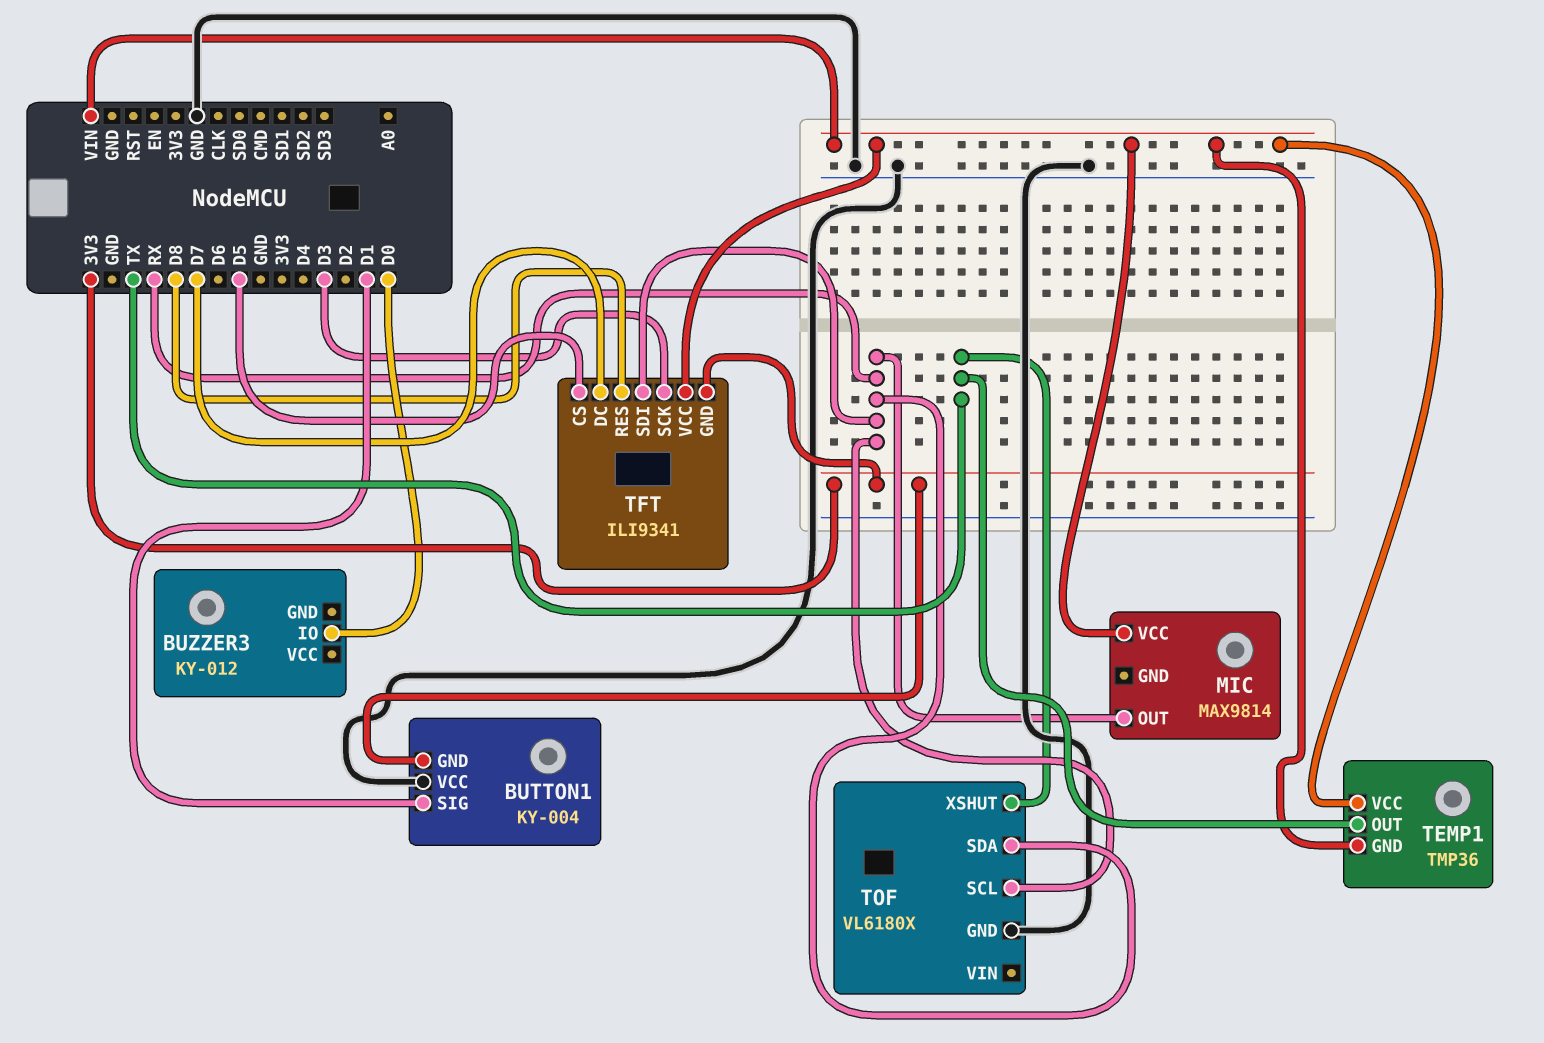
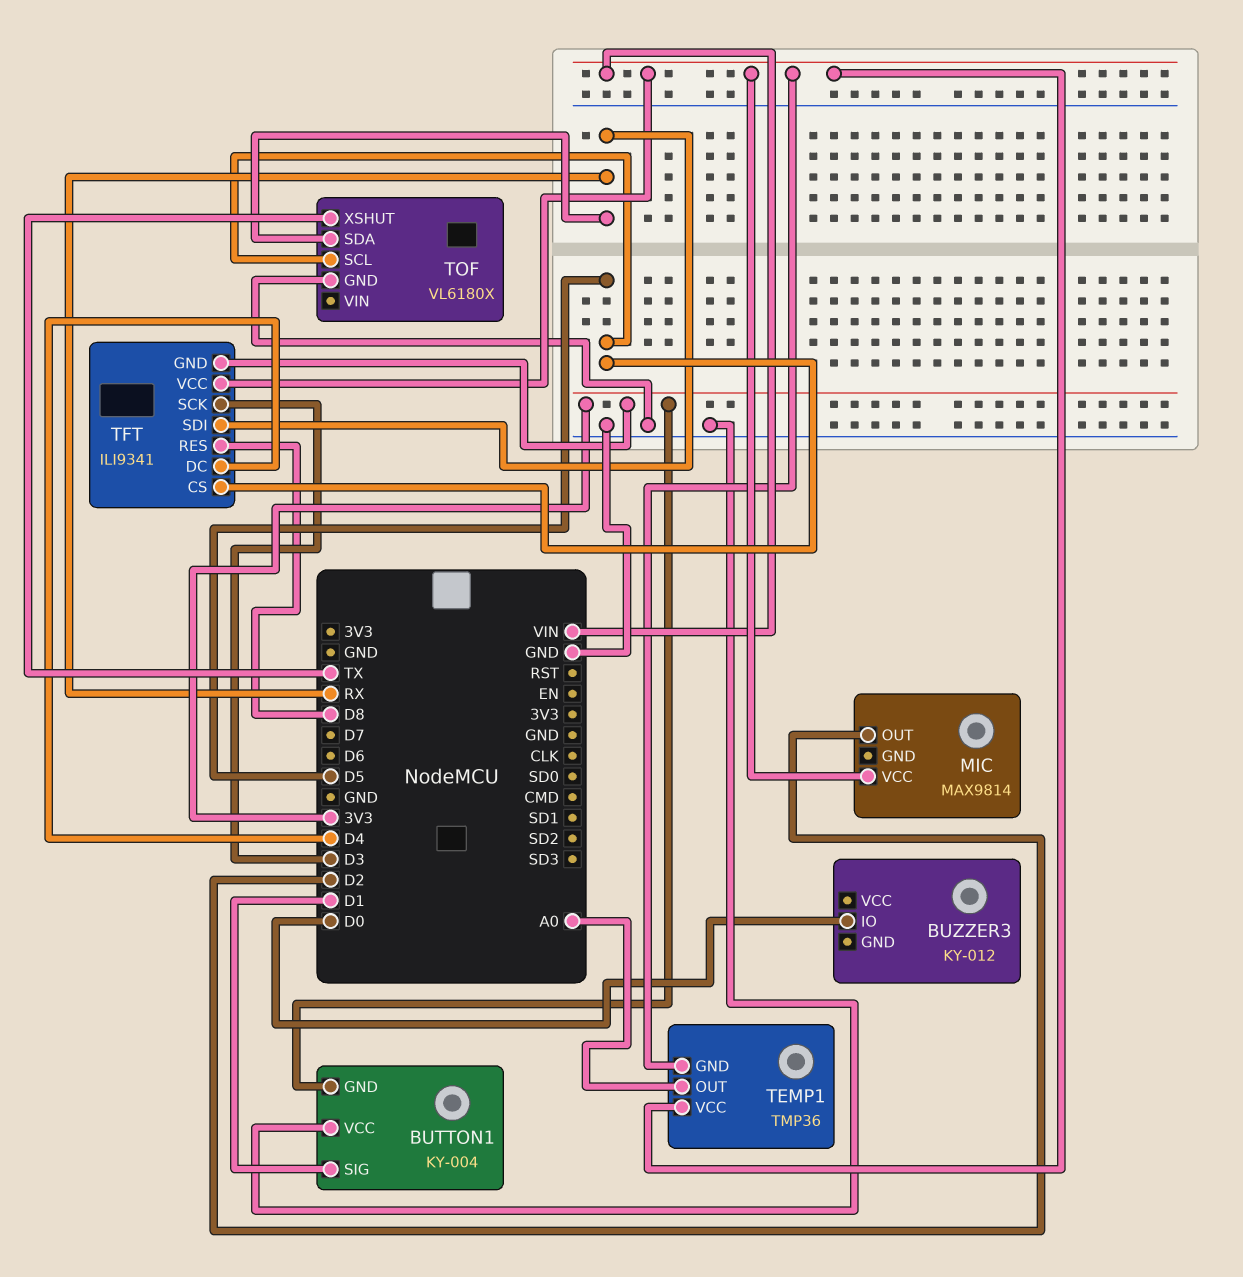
MIC pin OUT: RX -> D2
TEMP1 pin OUT: TX -> A0
TFT pin DC: D7 -> D4
TOF pin SCL: RX -> D5

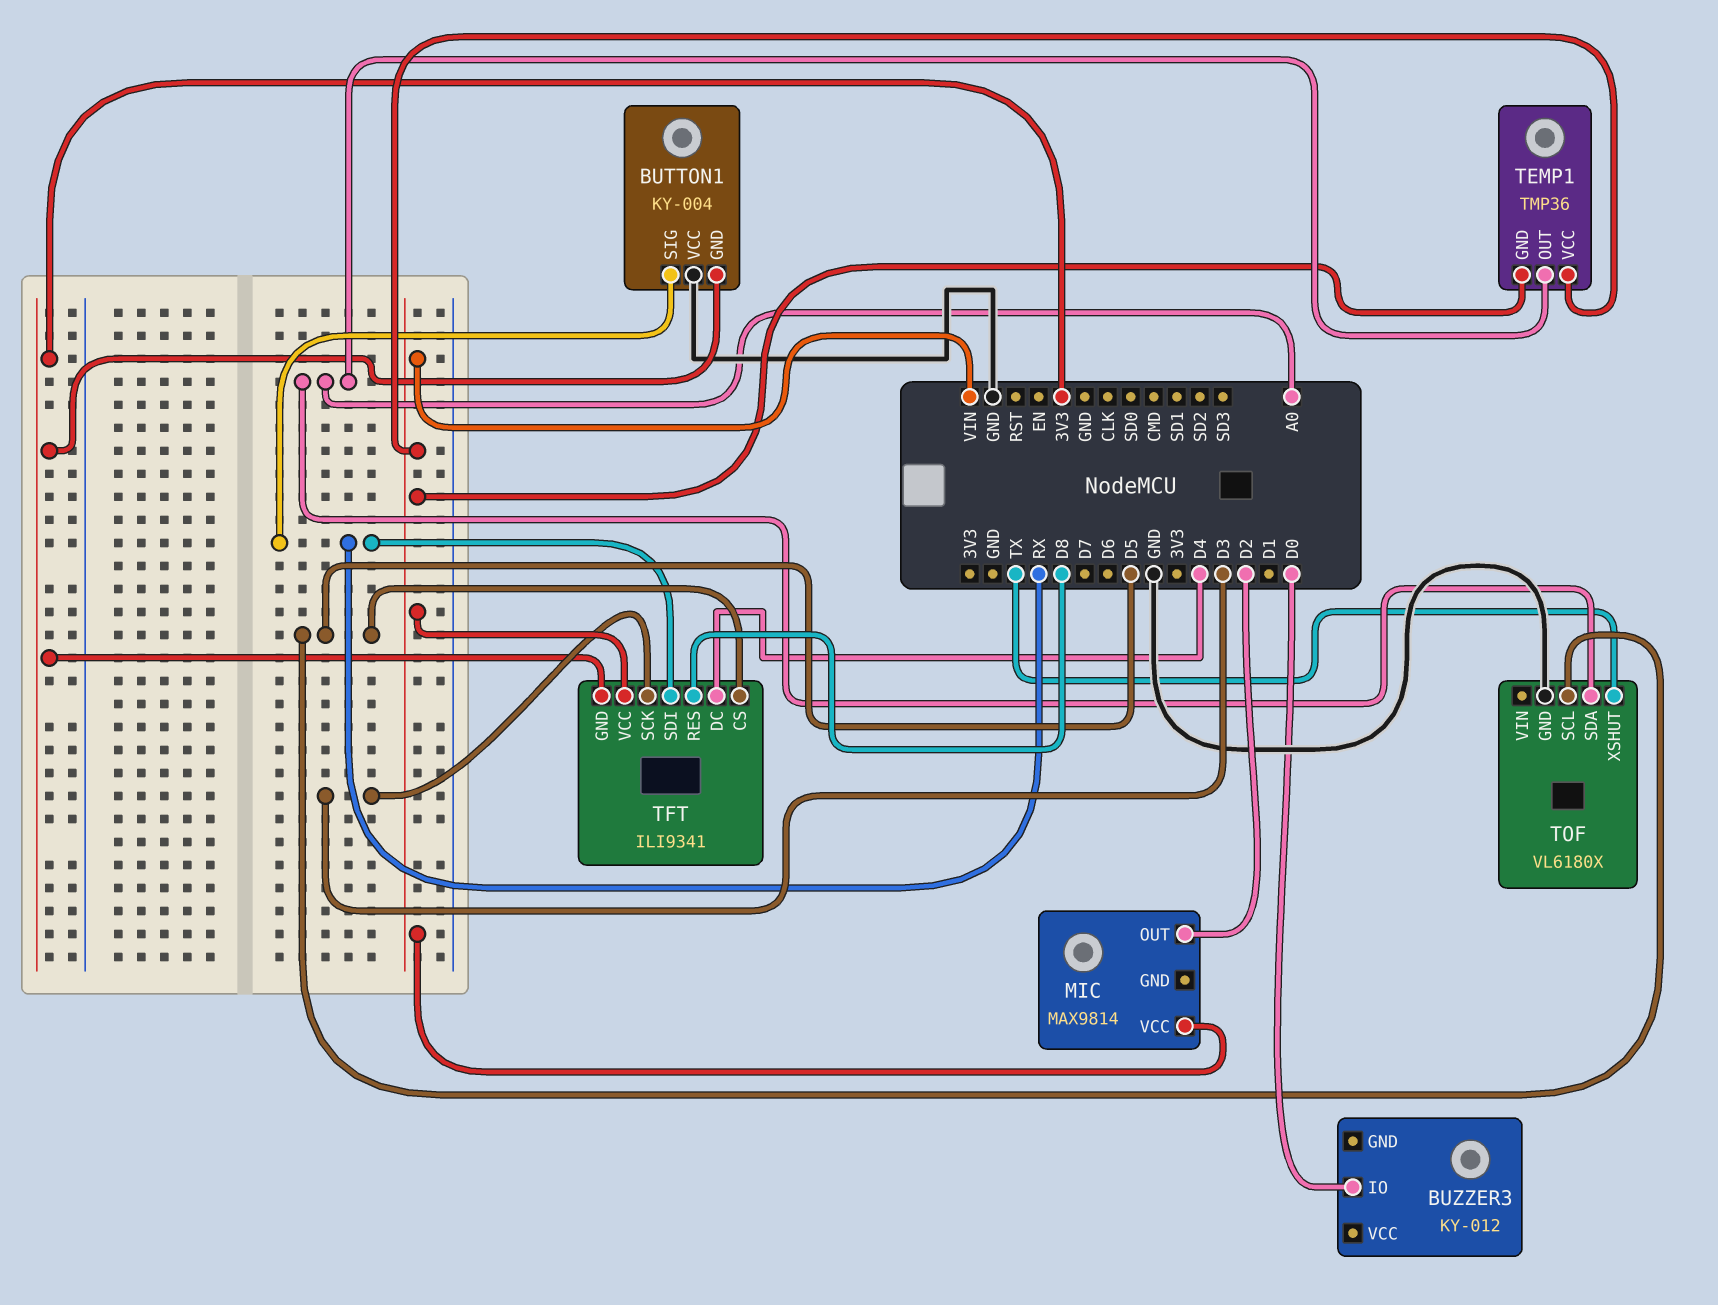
BUTTON1 pin SIG: D1 -> RX
TOF pin SDA: RX -> A0

